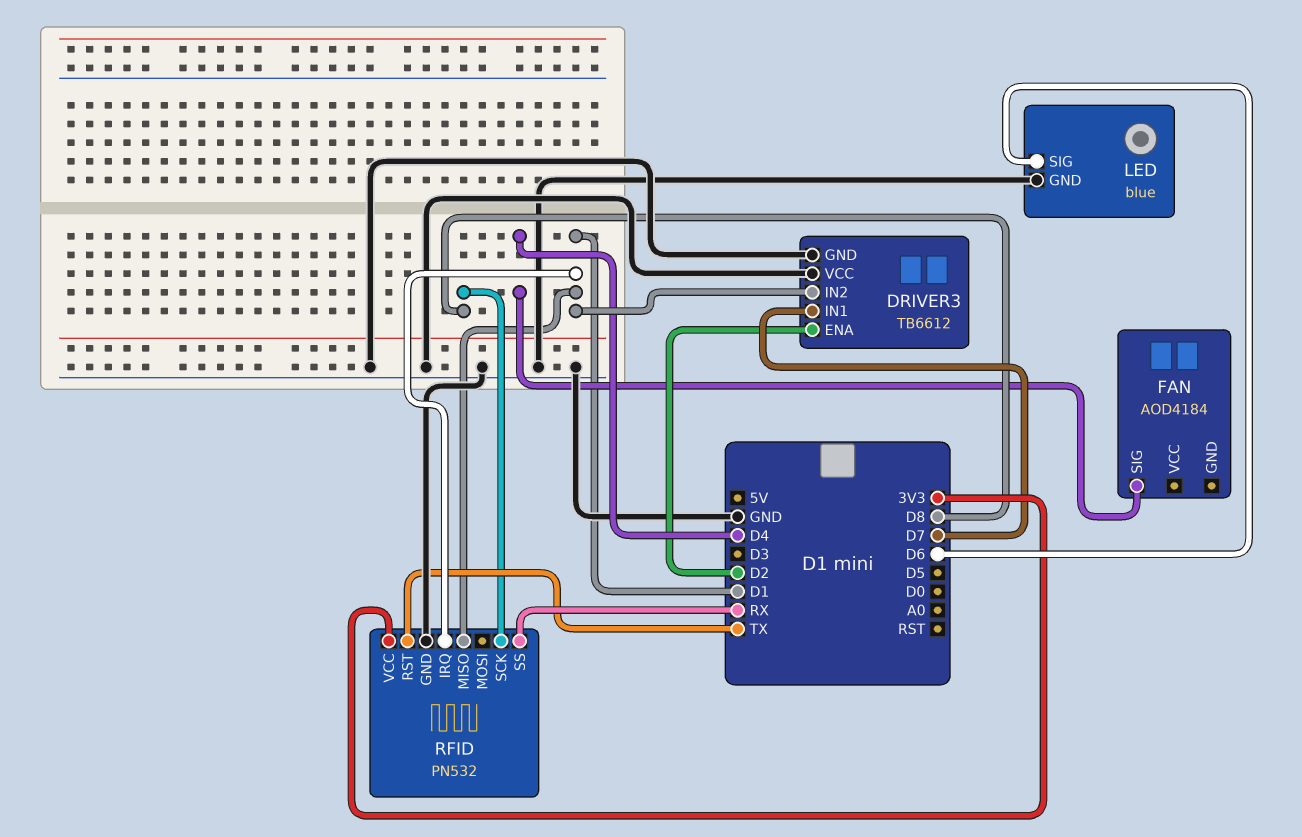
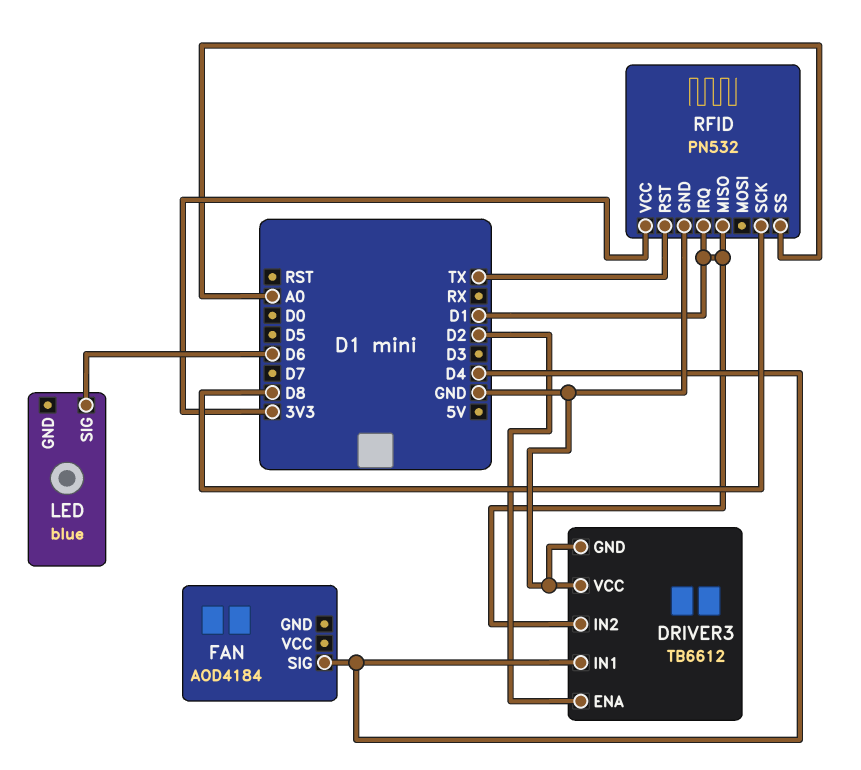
DRIVER3 pin IN1: D7 -> D4
LED pin GND: GND -> none
RFID pin SS: RX -> A0

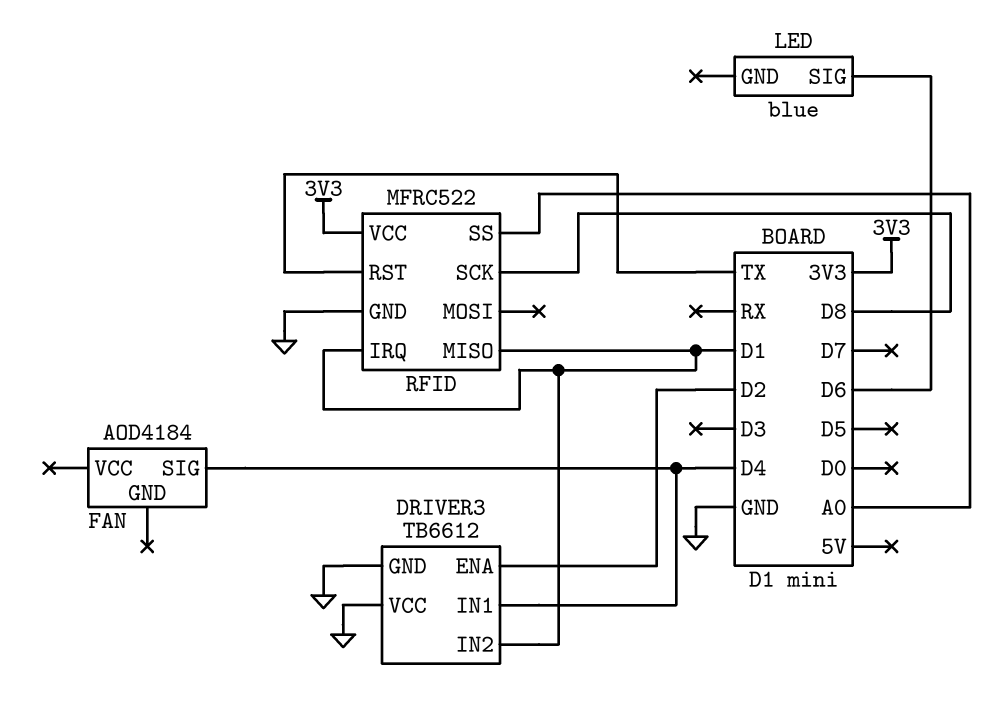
RFID: PN532 -> MFRC522

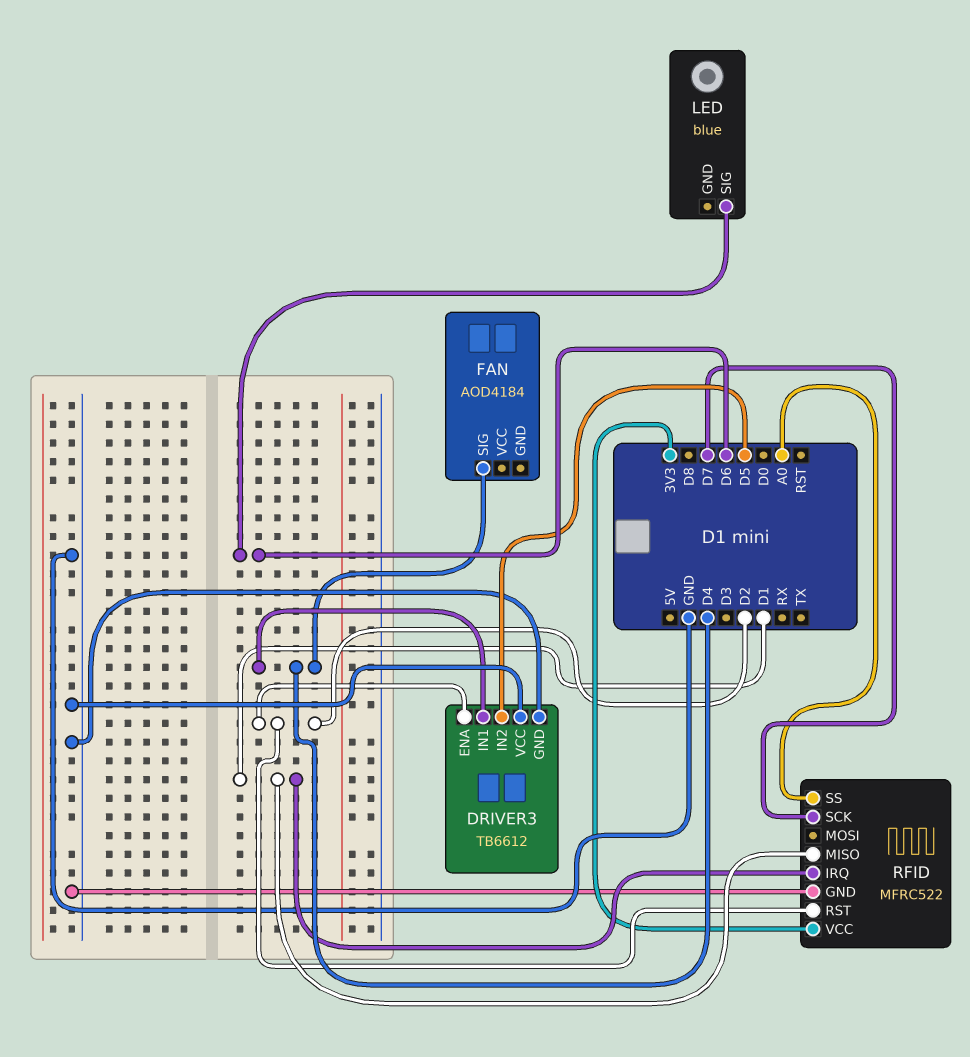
DRIVER3 pin IN2: D1 -> D5
RFID pin RST: TX -> D2
RFID pin SCK: D8 -> D7

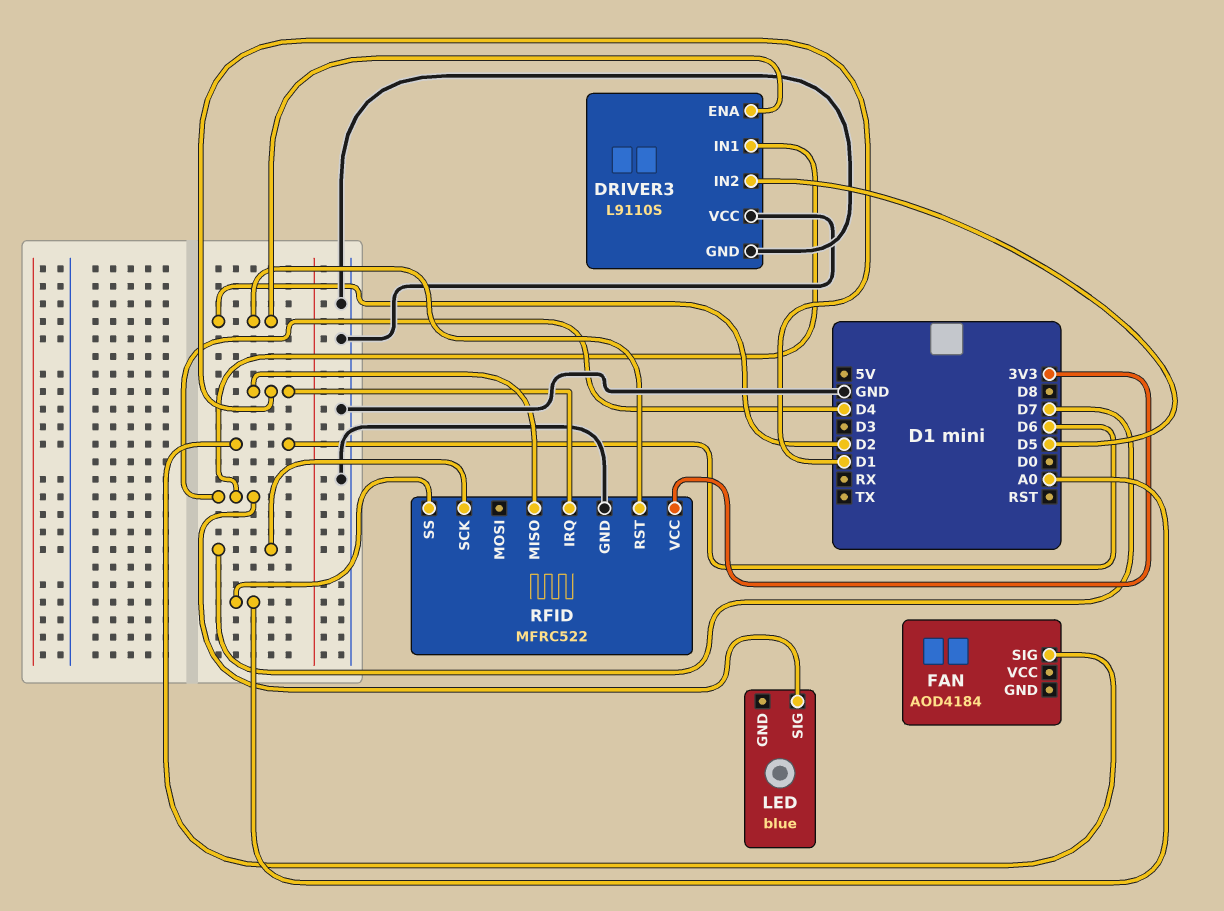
DRIVER3: TB6612 -> L9110S
FAN pin SIG: D4 -> D6
LED pin SIG: D6 -> D4

